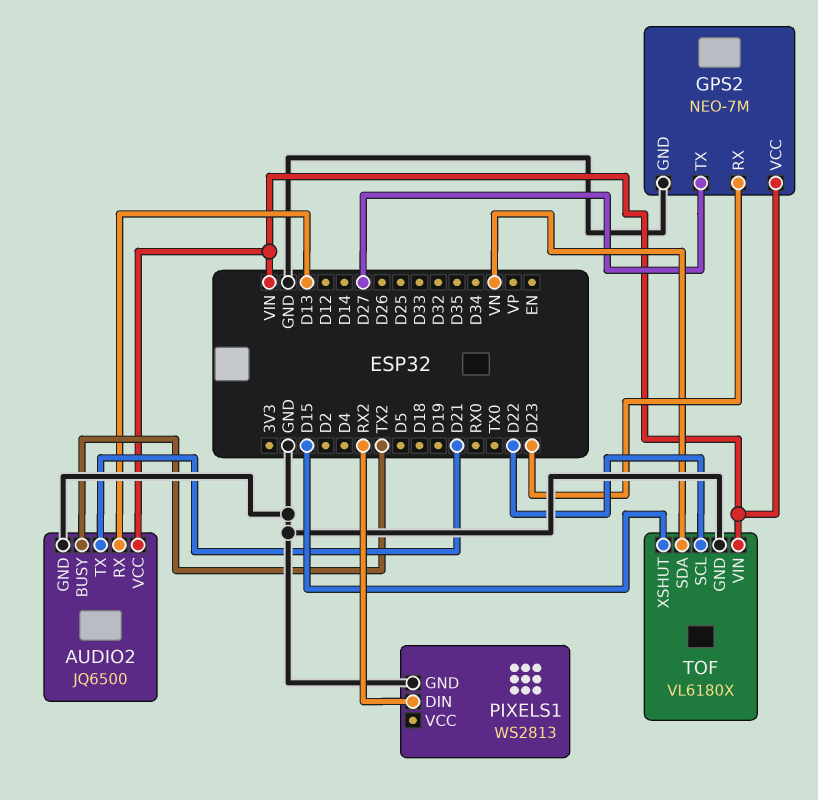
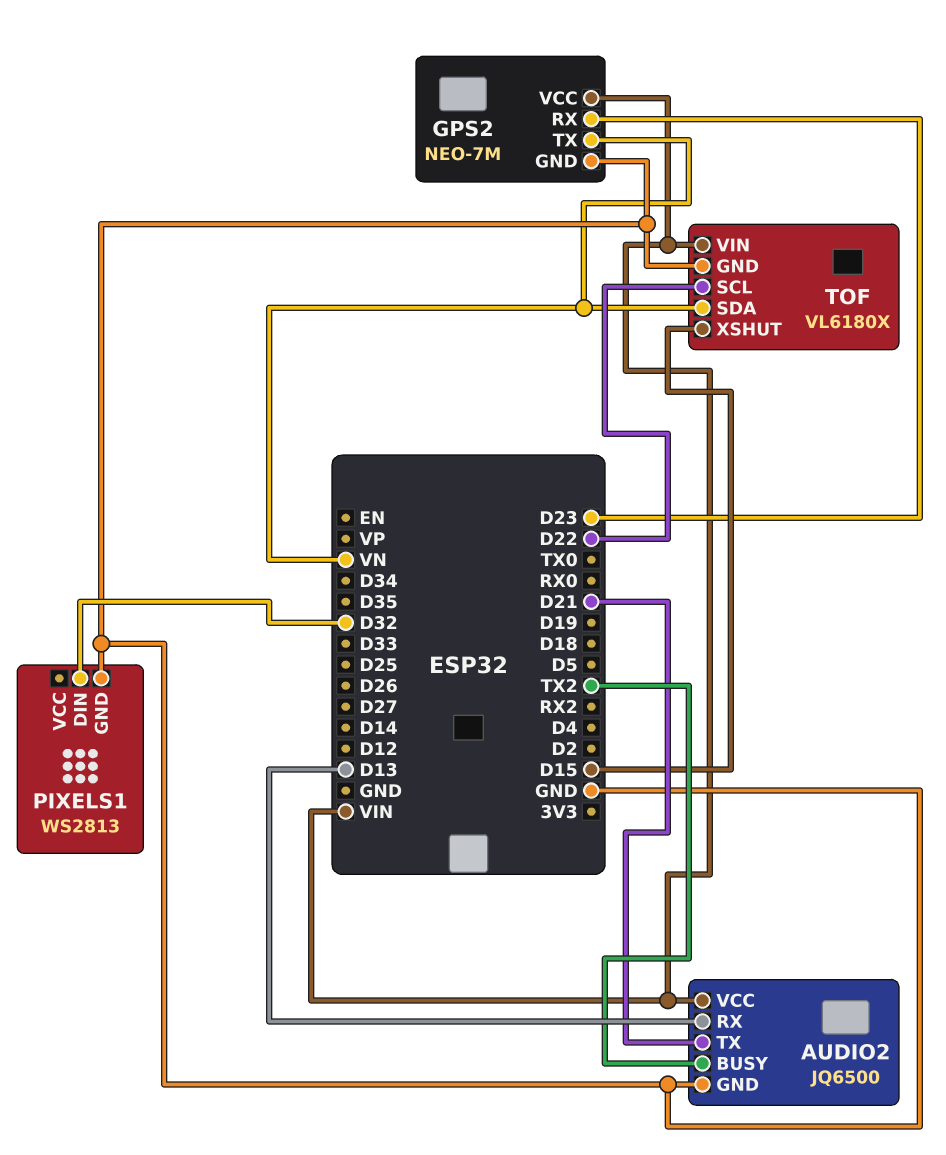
GPS2 pin TX: D27 -> VN
PIXELS1 pin DIN: RX2 -> D32

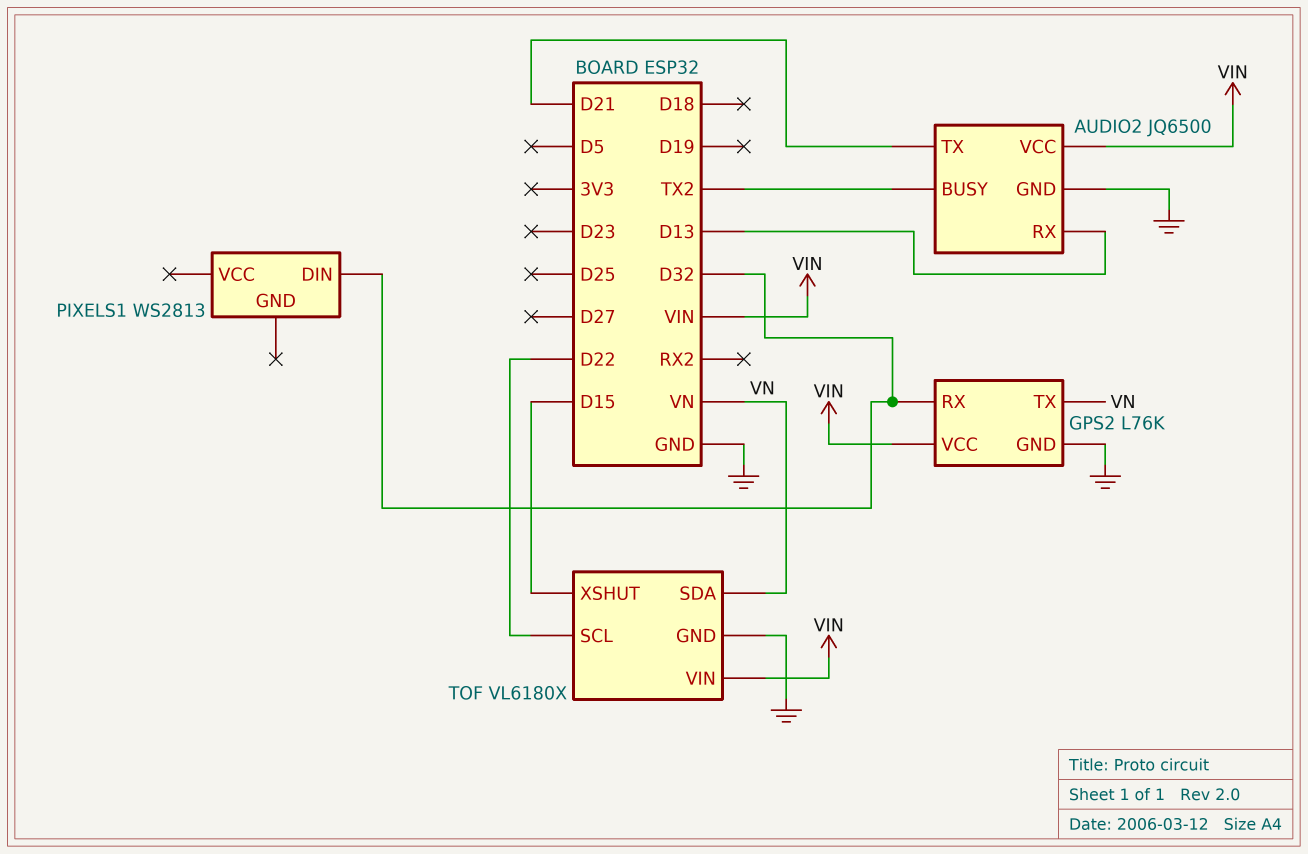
GPS2: NEO-7M -> L76K
GPS2 pin RX: D23 -> D32
PIXELS1 pin GND: GND -> none

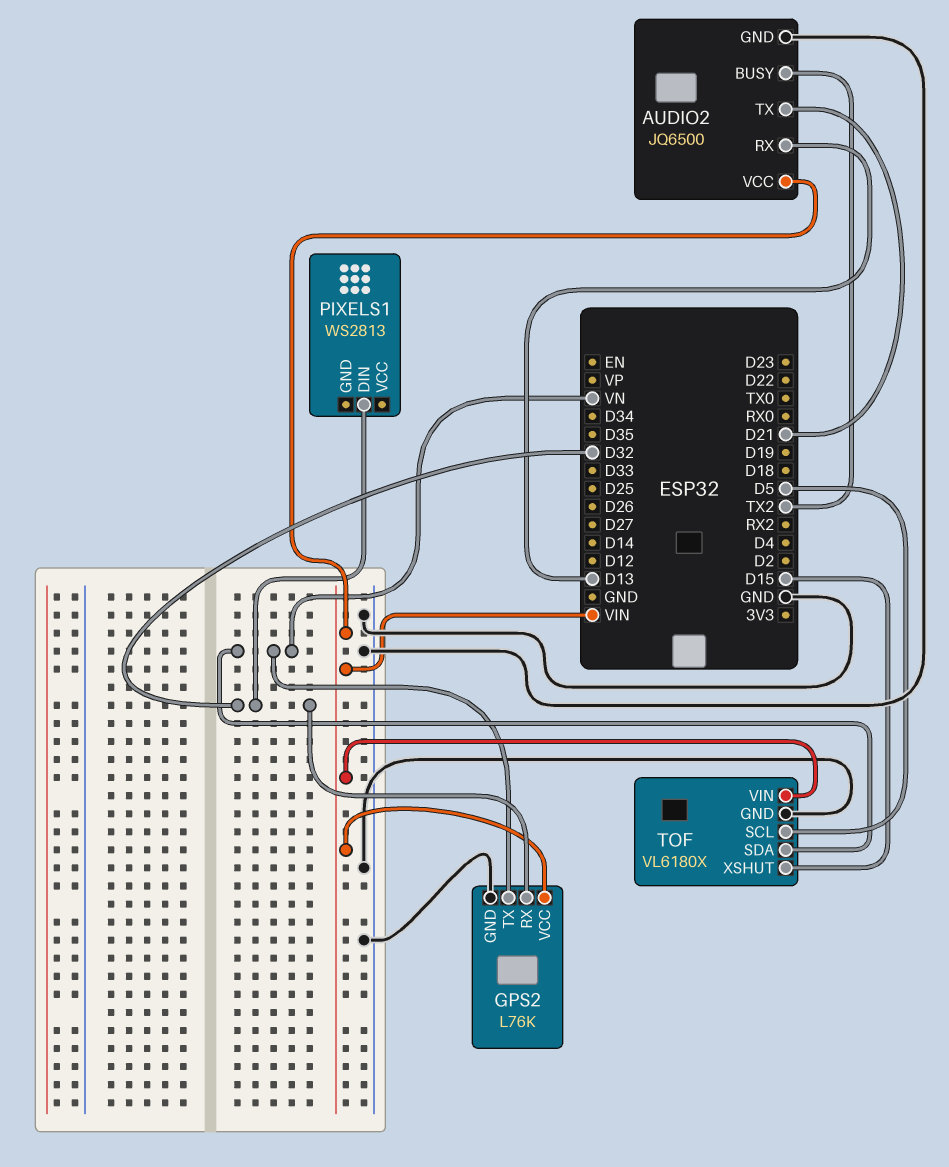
TOF pin SCL: D22 -> D5

